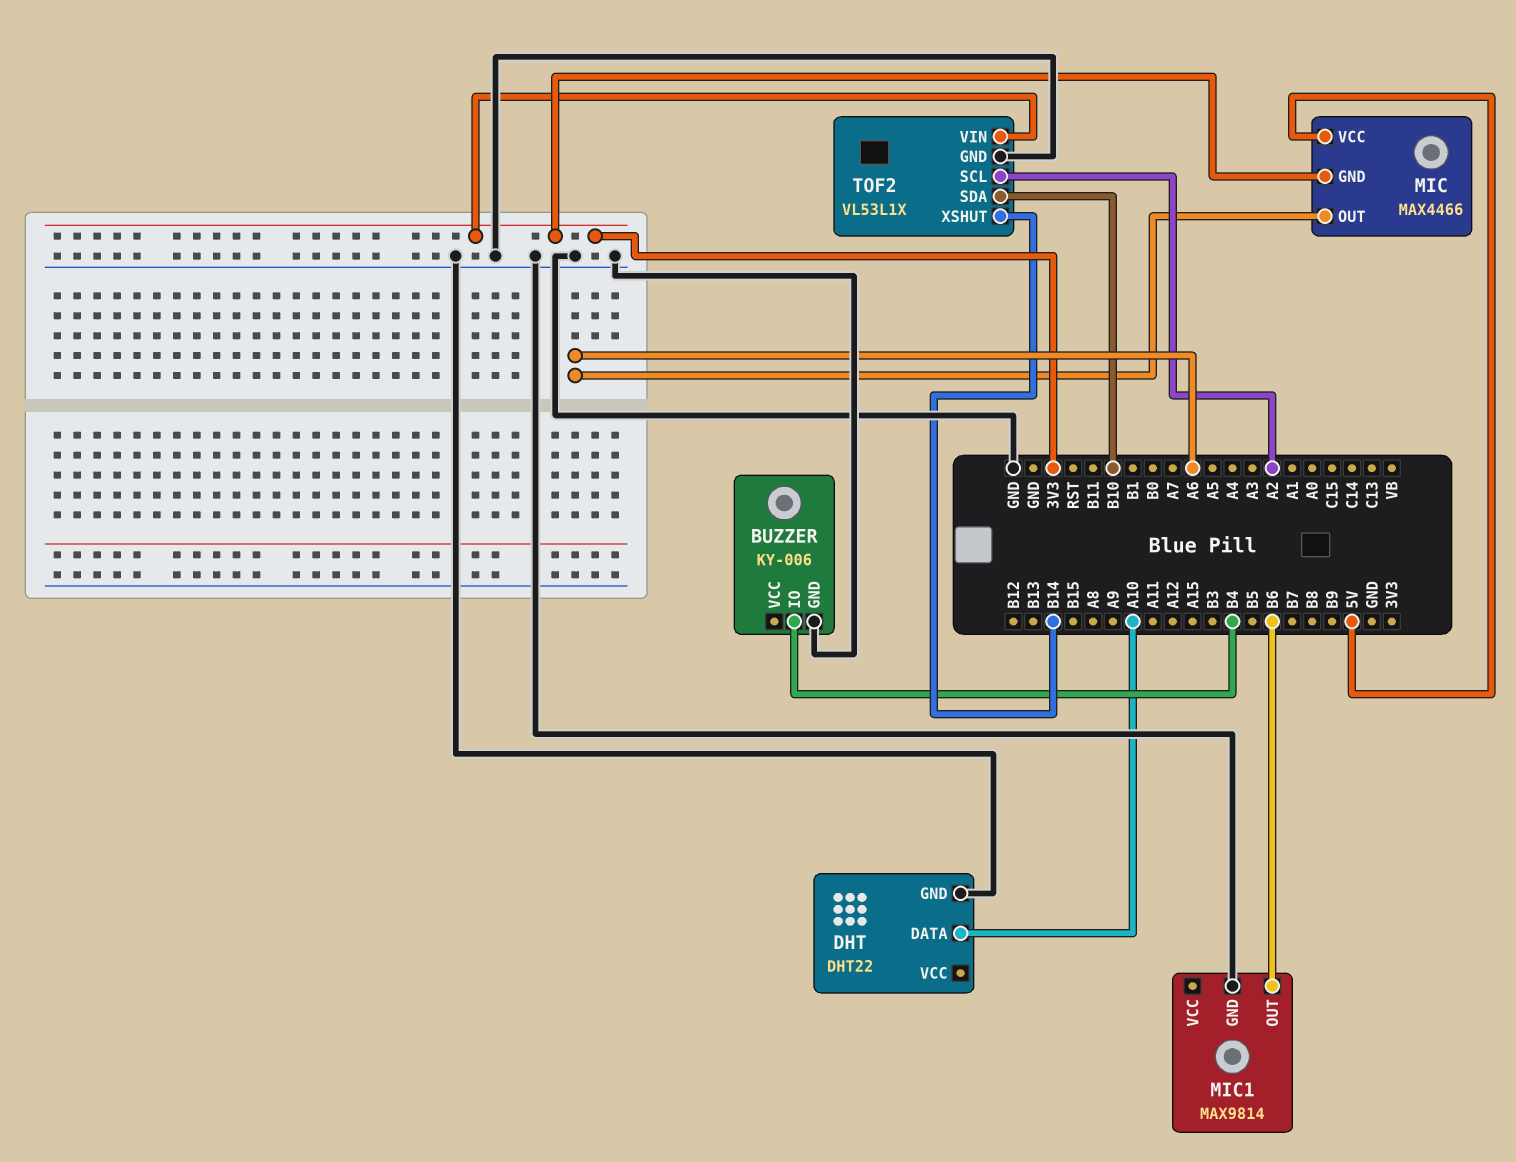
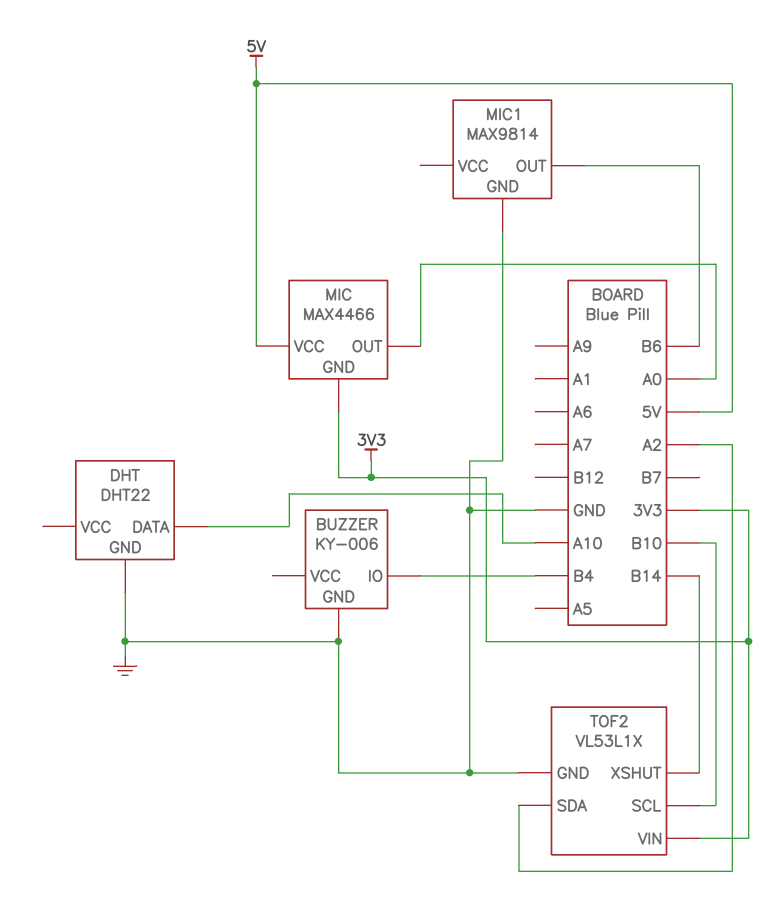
MIC pin OUT: A6 -> A0
TOF2 pin SCL: A2 -> B10
TOF2 pin SDA: B10 -> A2

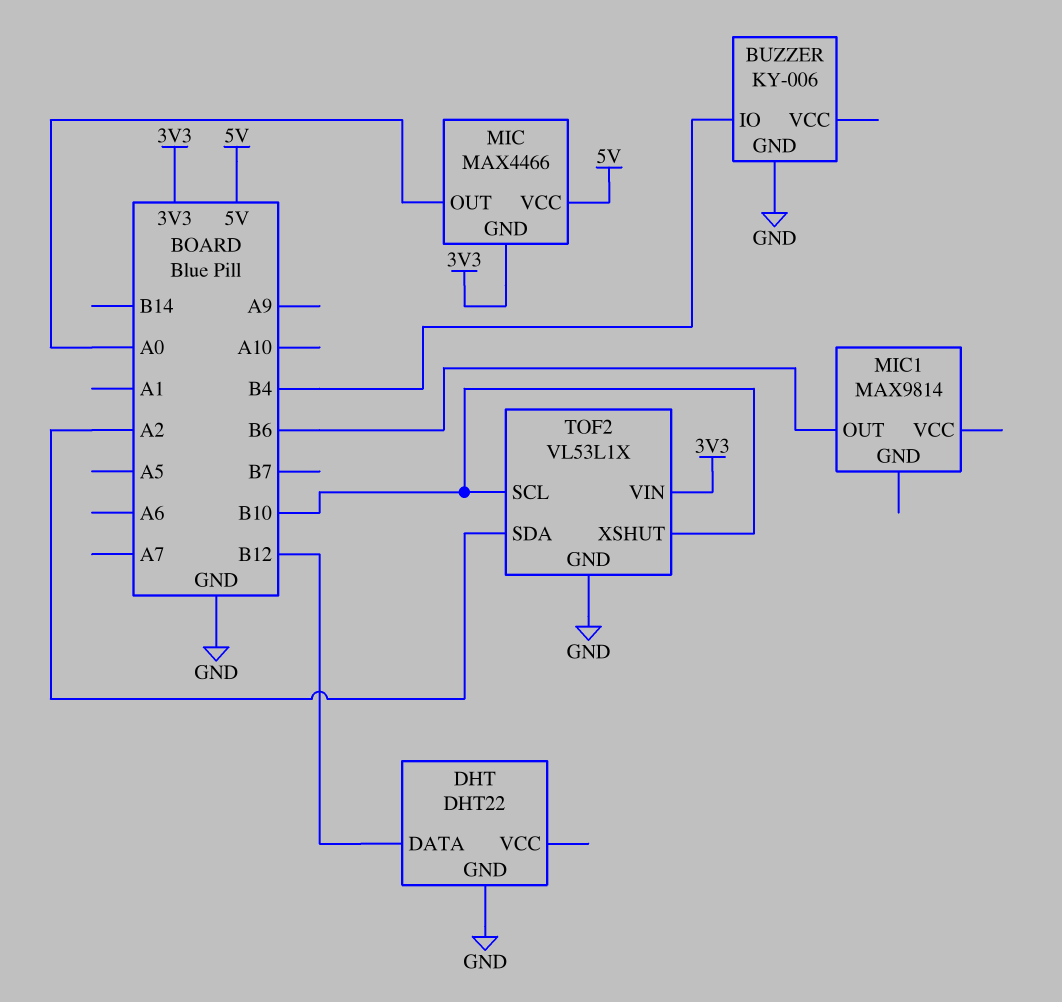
DHT pin DATA: A10 -> B12
MIC1 pin GND: GND -> none
TOF2 pin XSHUT: B14 -> B10

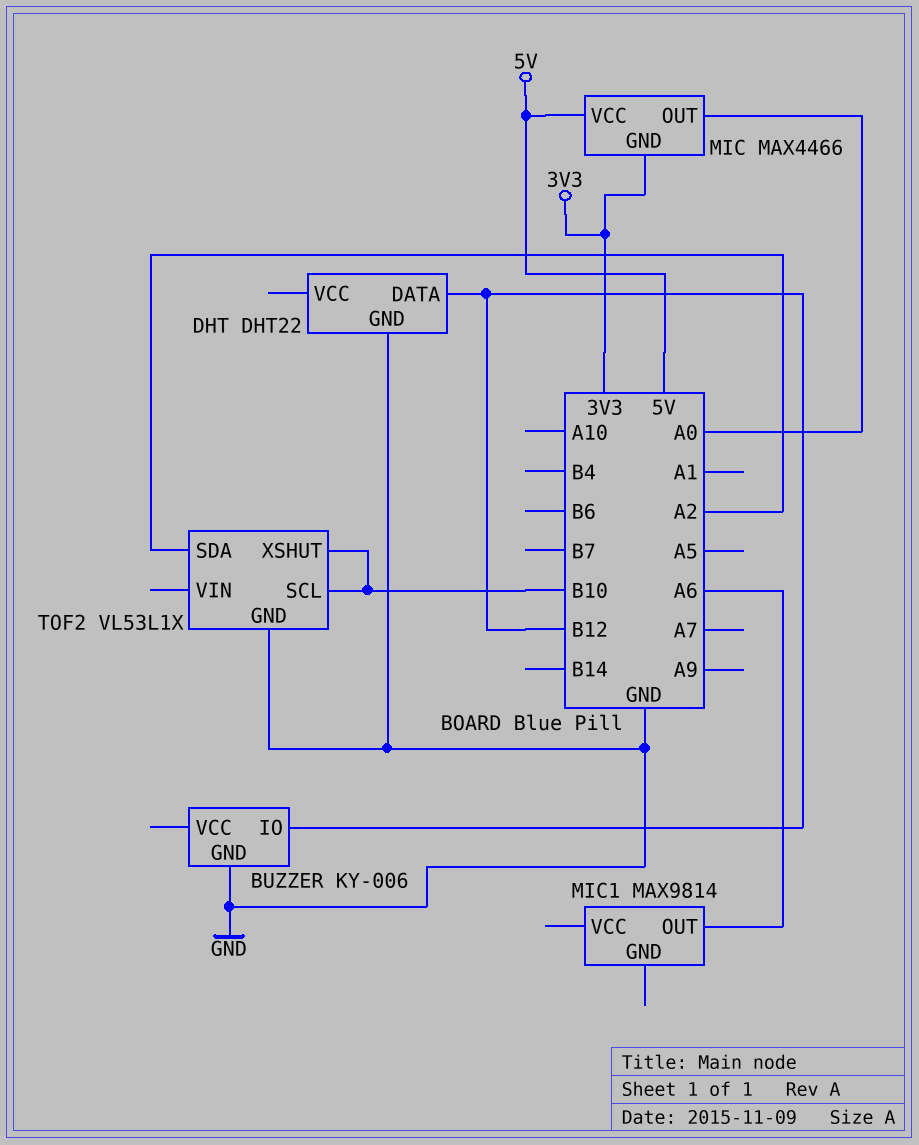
BUZZER pin IO: B4 -> B12
MIC1 pin OUT: B6 -> A6
TOF2 pin VIN: 3V3 -> none

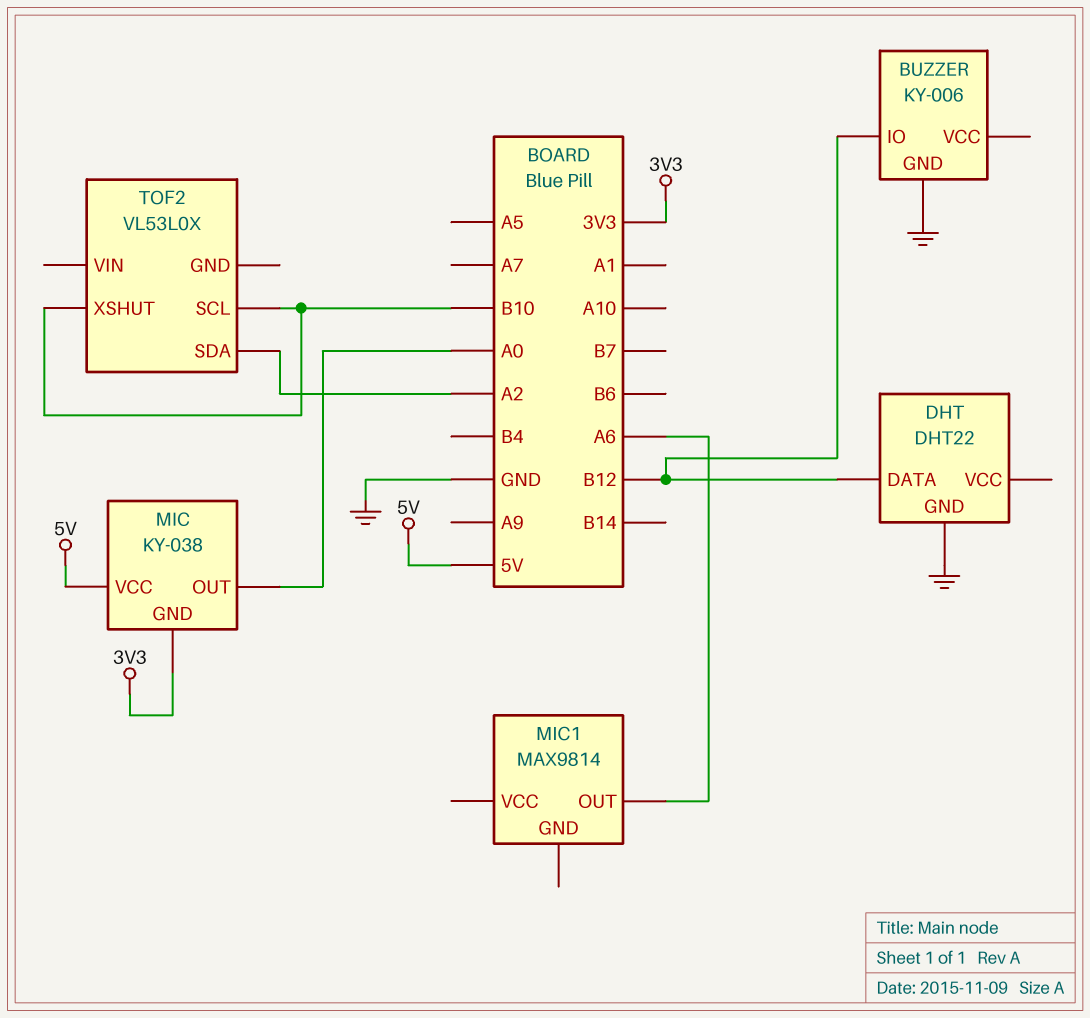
MIC: MAX4466 -> KY-038
TOF2: VL53L1X -> VL53L0X
TOF2 pin GND: GND -> none

